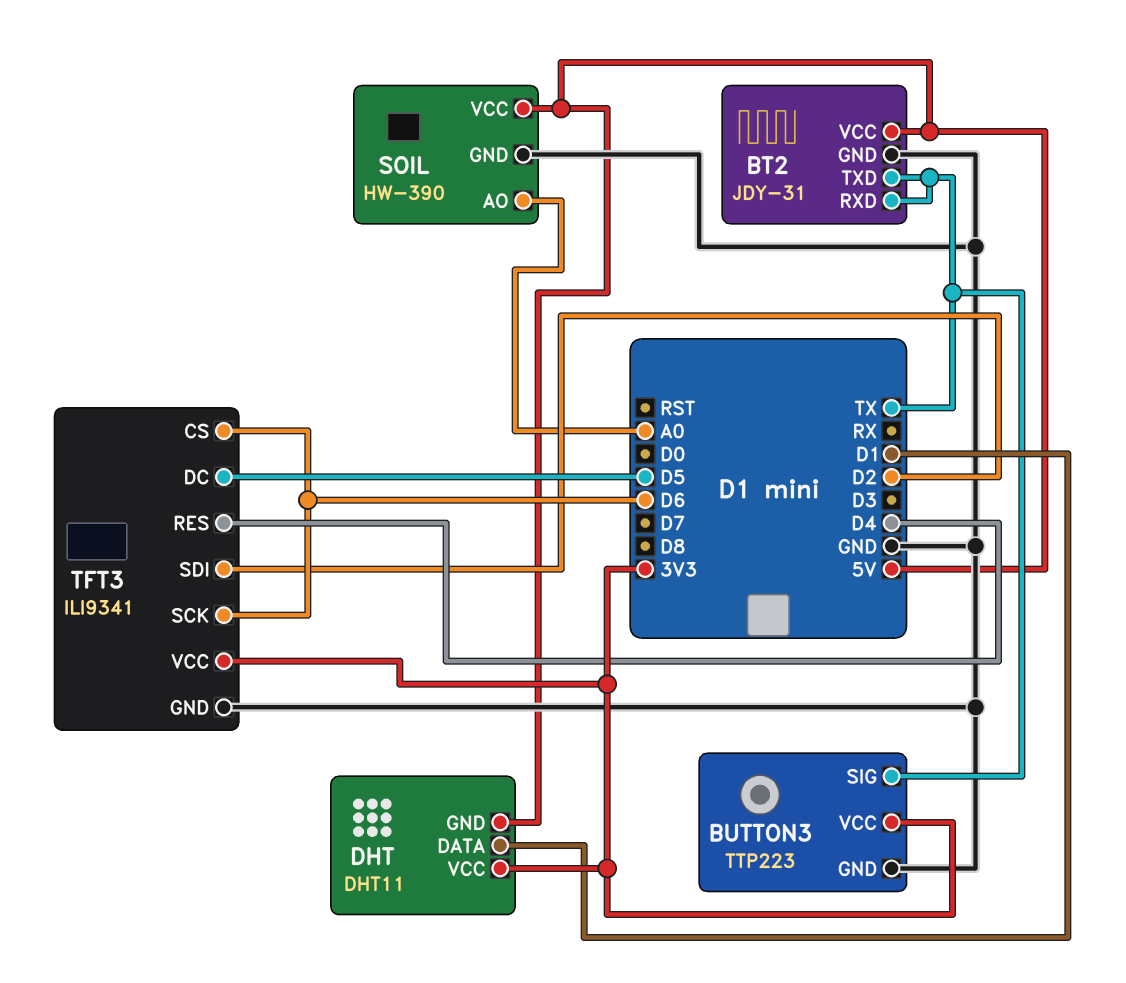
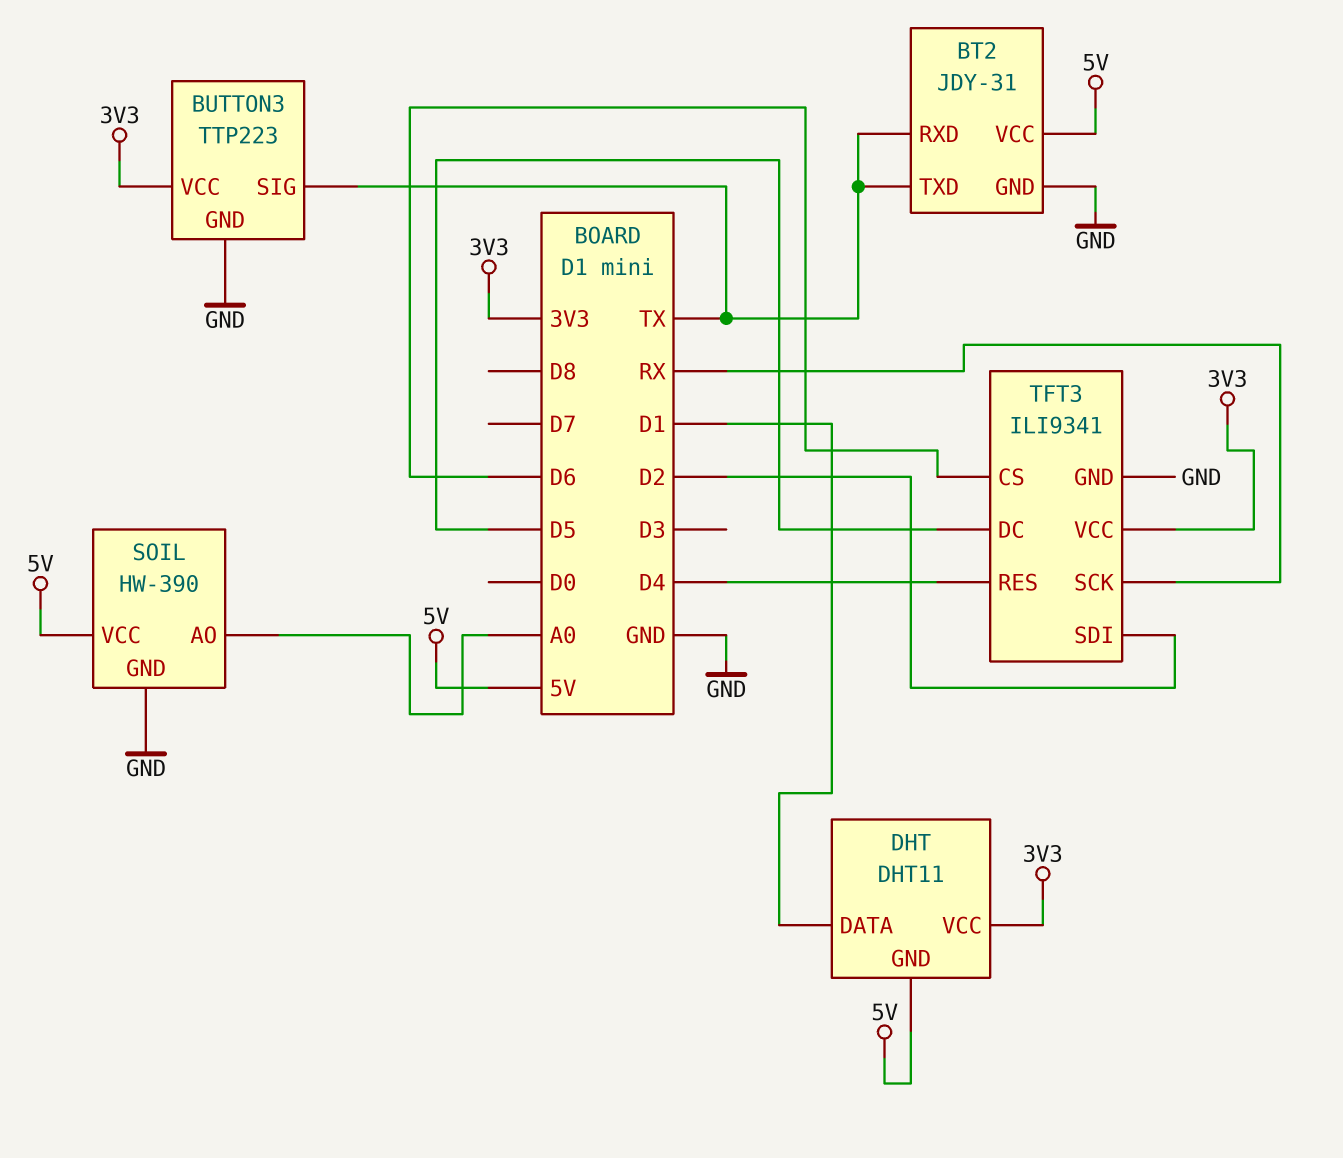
TFT3 pin SCK: D6 -> RX

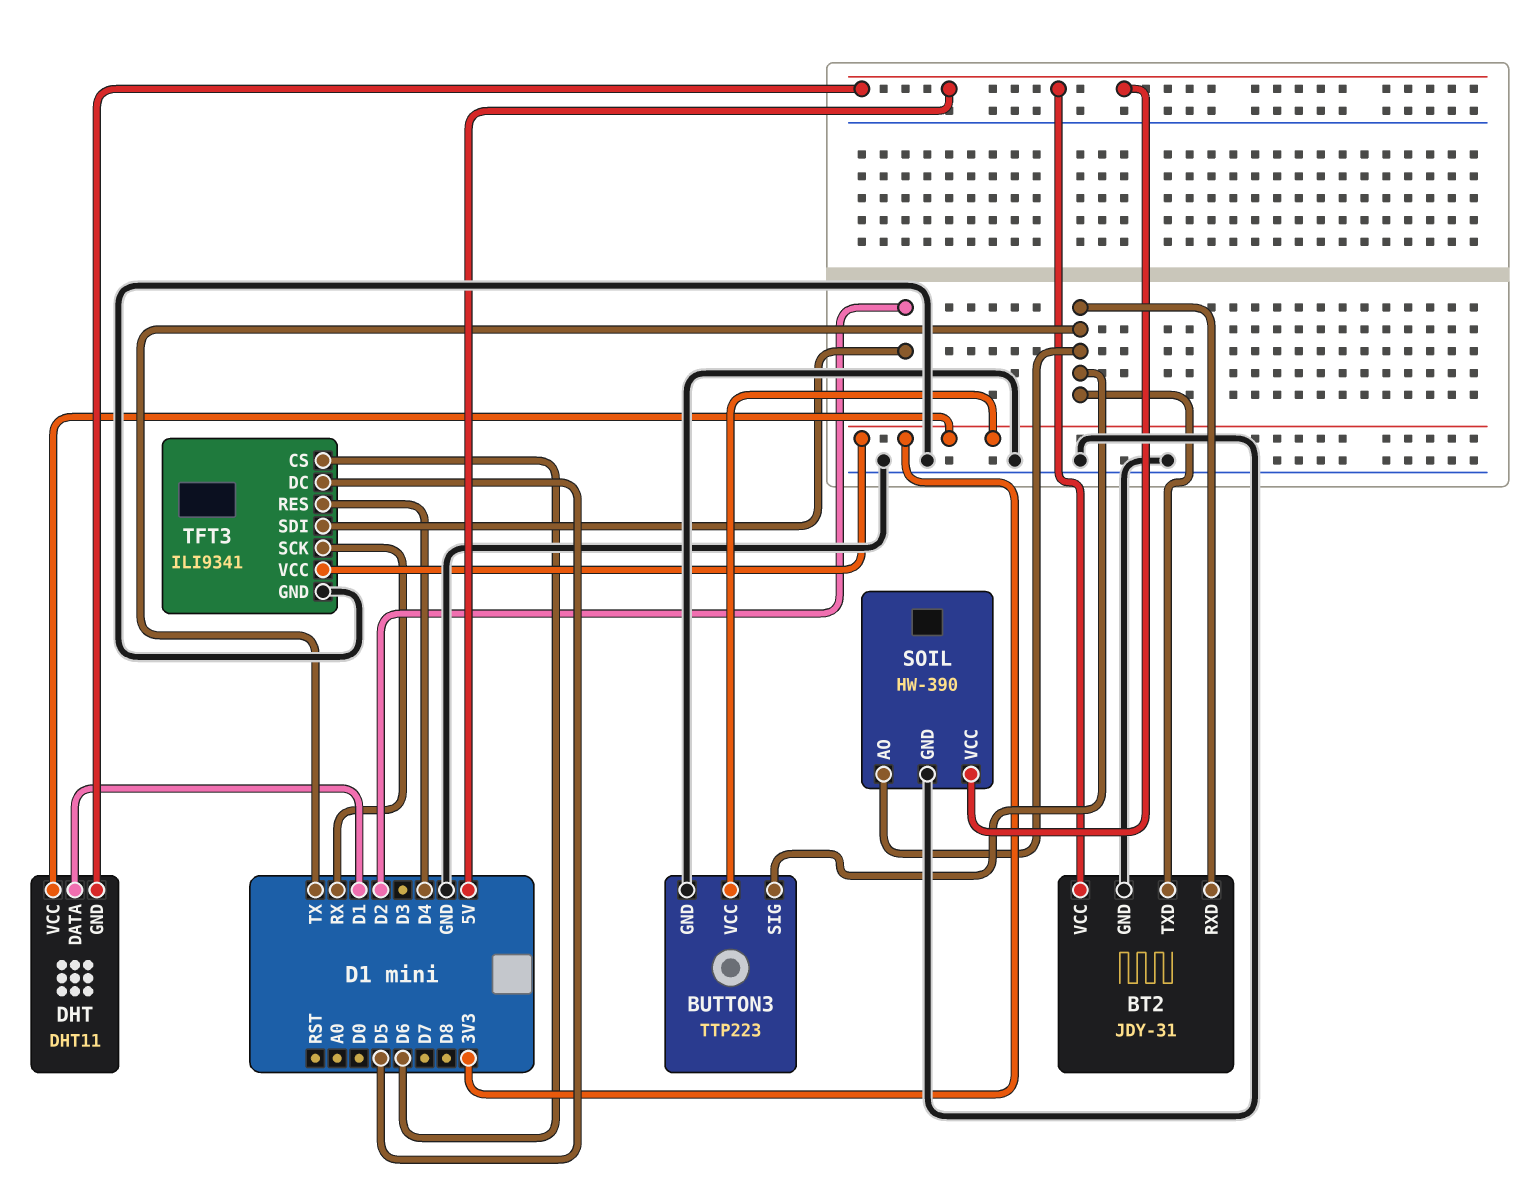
SOIL pin AO: A0 -> TX

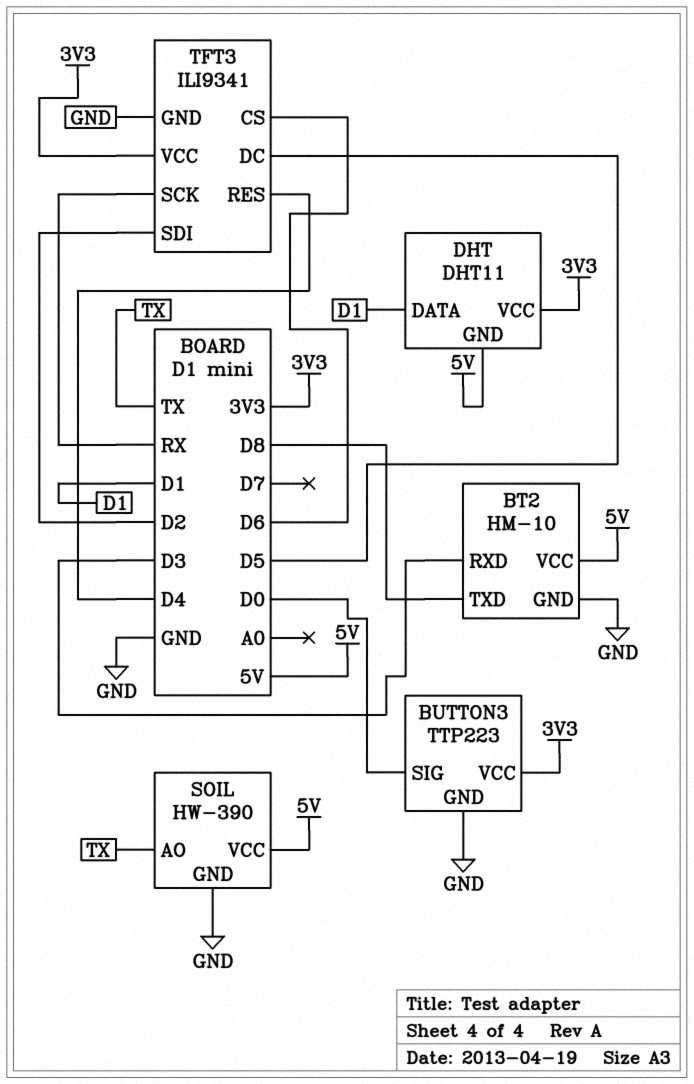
BT2: JDY-31 -> HM-10
BT2 pin RXD: TX -> D3
BT2 pin TXD: TX -> D8
BUTTON3 pin SIG: TX -> D0

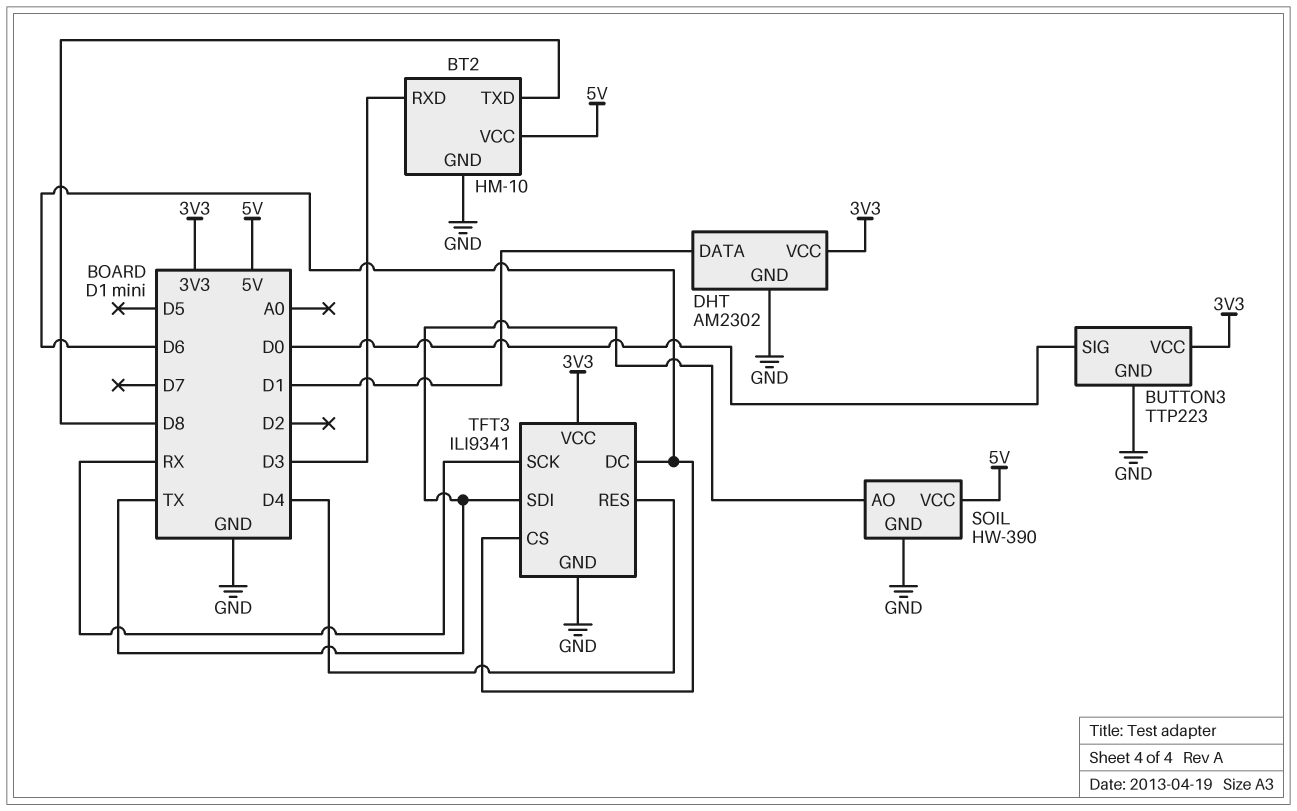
DHT: DHT11 -> AM2302
DHT pin GND: 5V -> GND
TFT3 pin DC: D5 -> D6
TFT3 pin SDI: D2 -> TX

